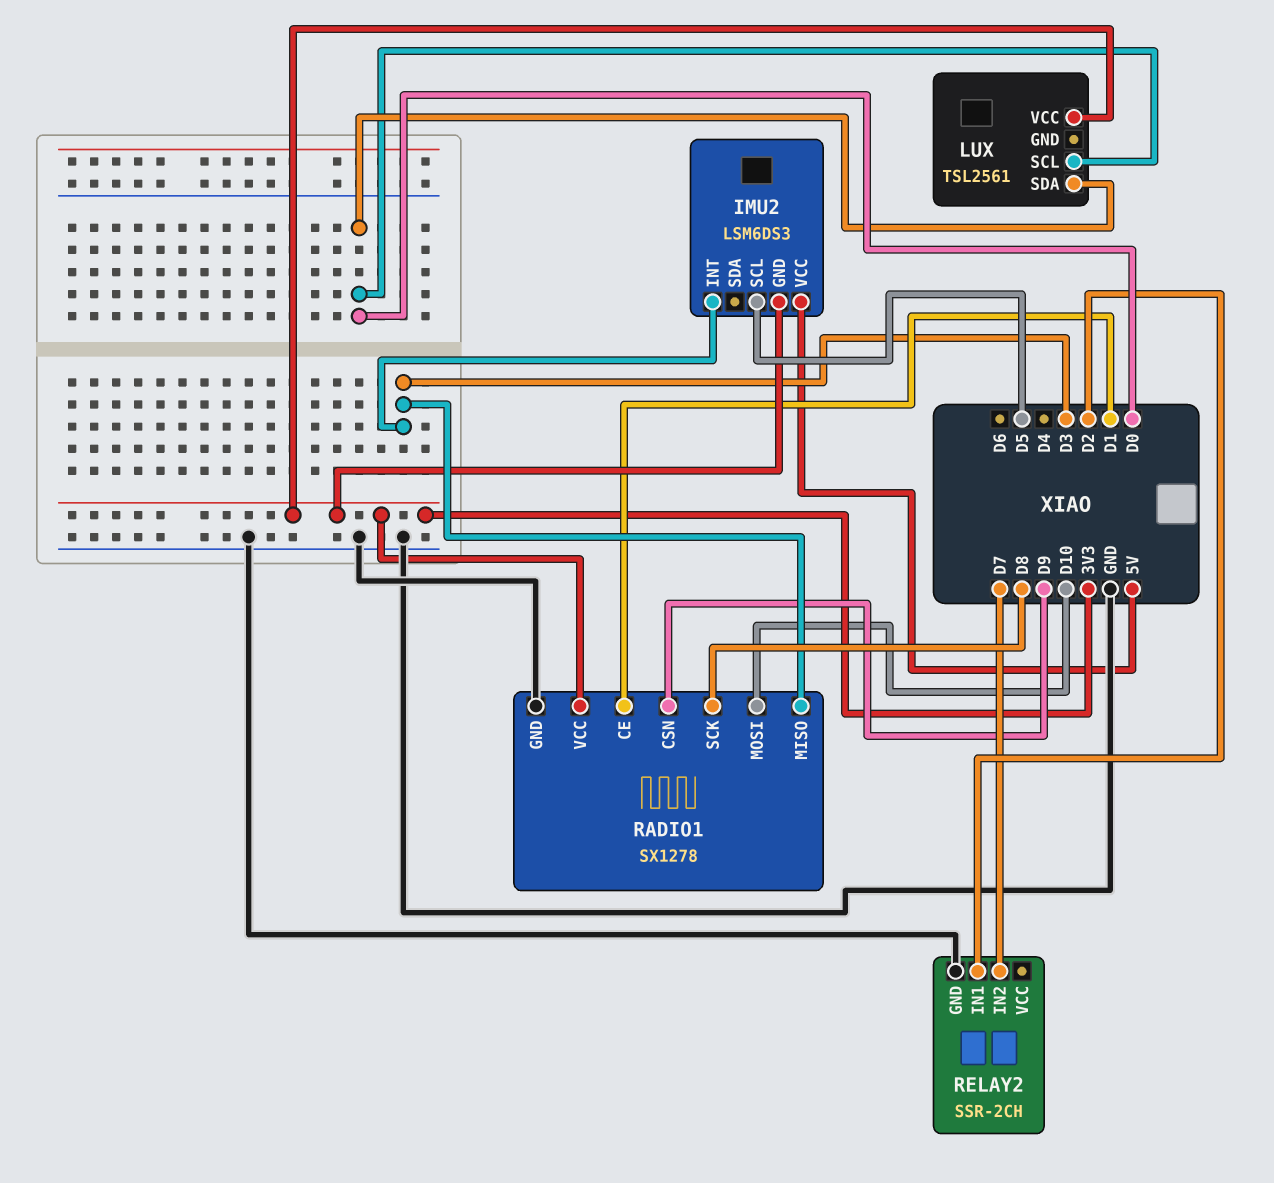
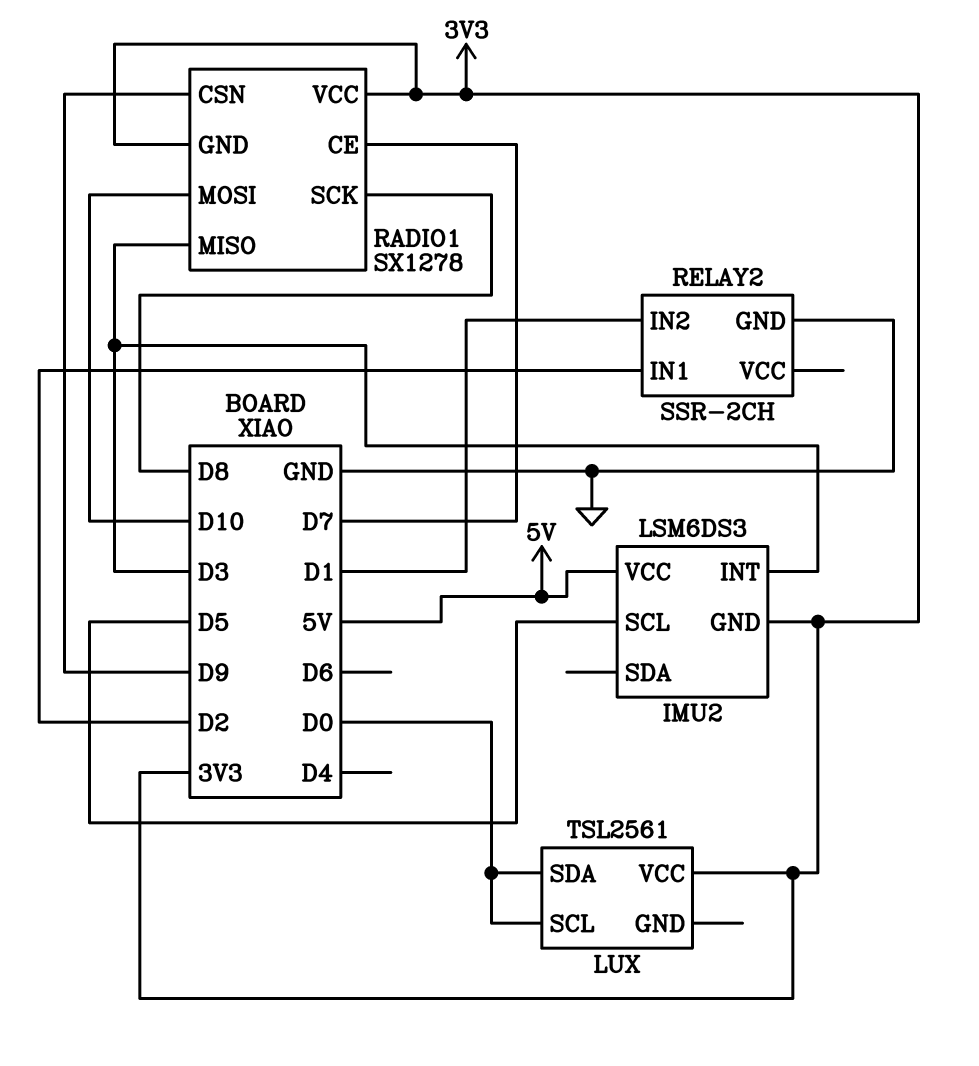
RADIO1 pin CE: D1 -> D7
RADIO1 pin GND: GND -> 3V3
RELAY2 pin IN2: D7 -> D1

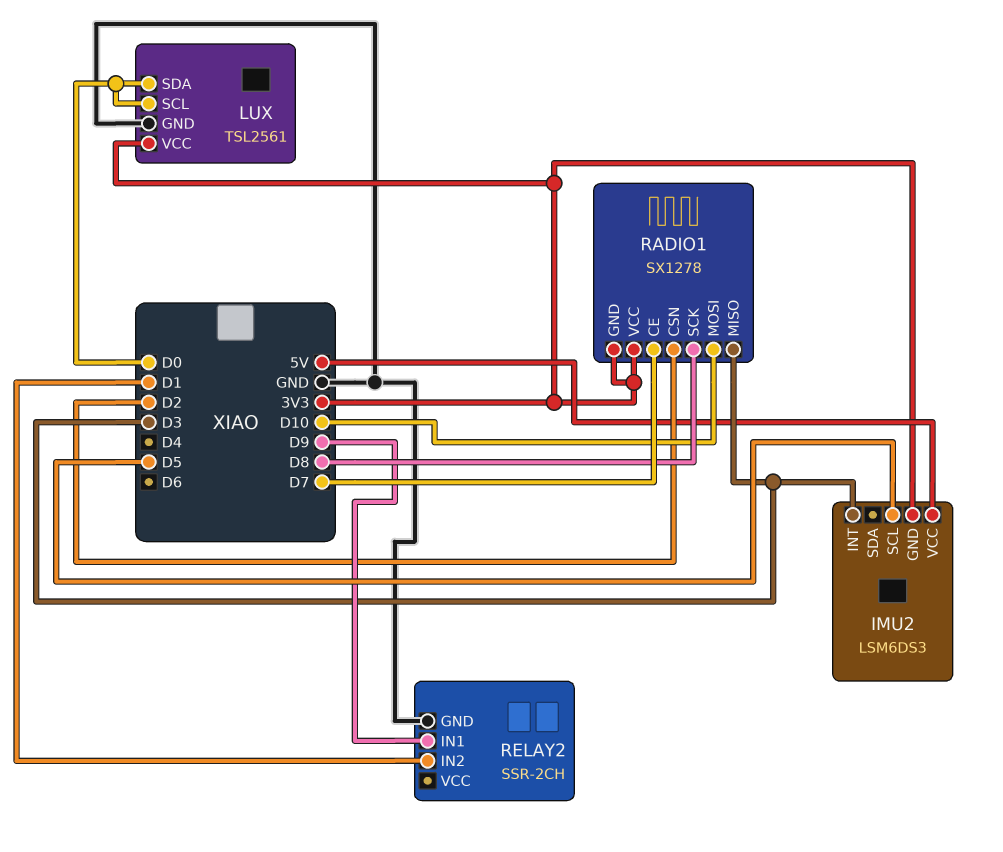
LUX pin GND: none -> GND
RADIO1 pin CSN: D9 -> D2
RELAY2 pin IN1: D2 -> D9

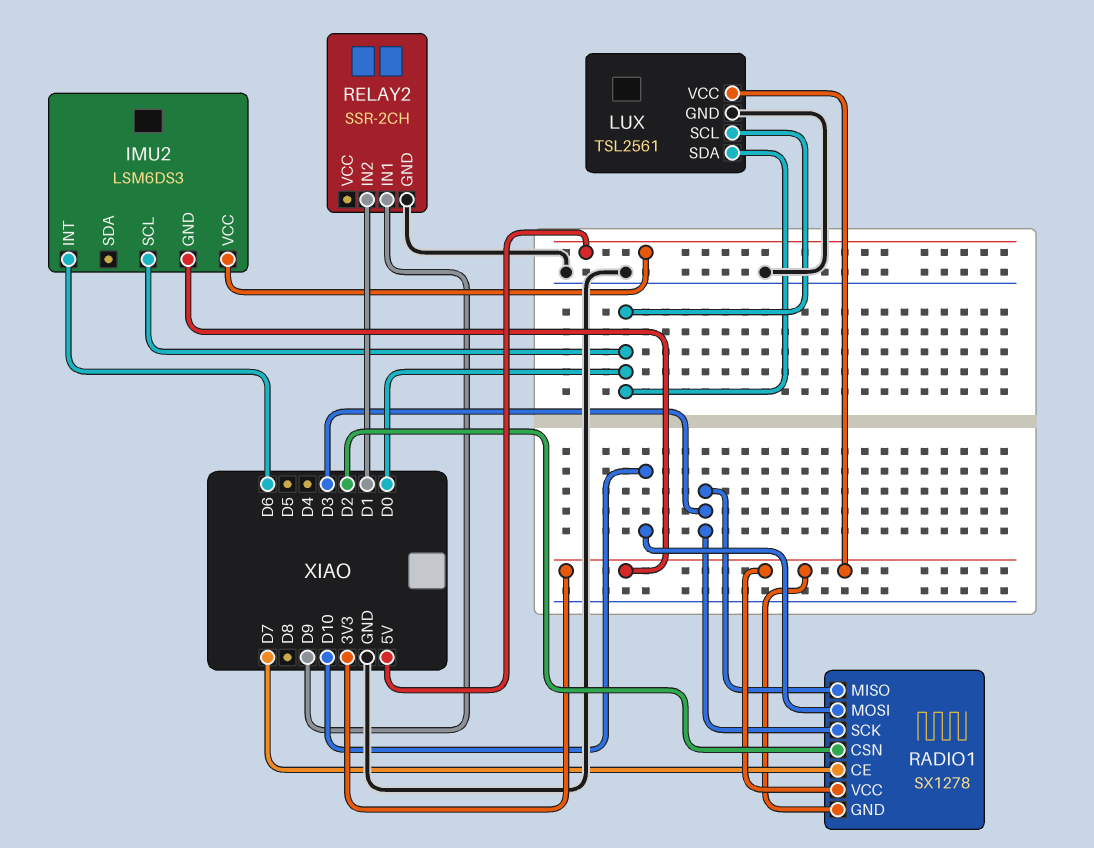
IMU2 pin INT: D3 -> D6
IMU2 pin SCL: D5 -> D0
RADIO1 pin SCK: D8 -> D3

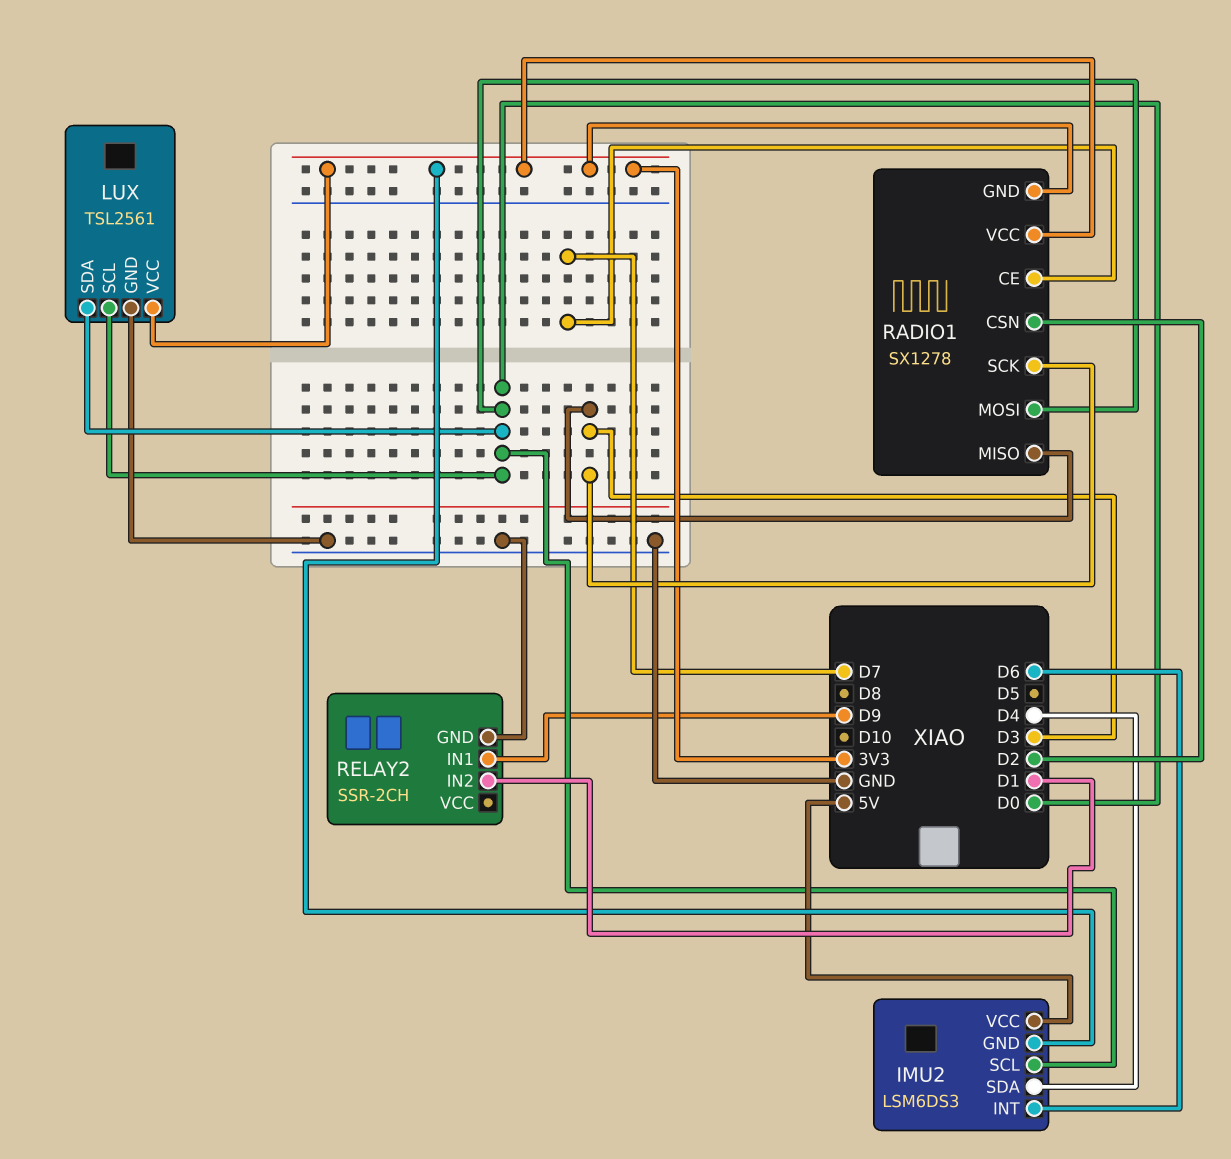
IMU2 pin SDA: none -> D4
RADIO1 pin MOSI: D10 -> D0

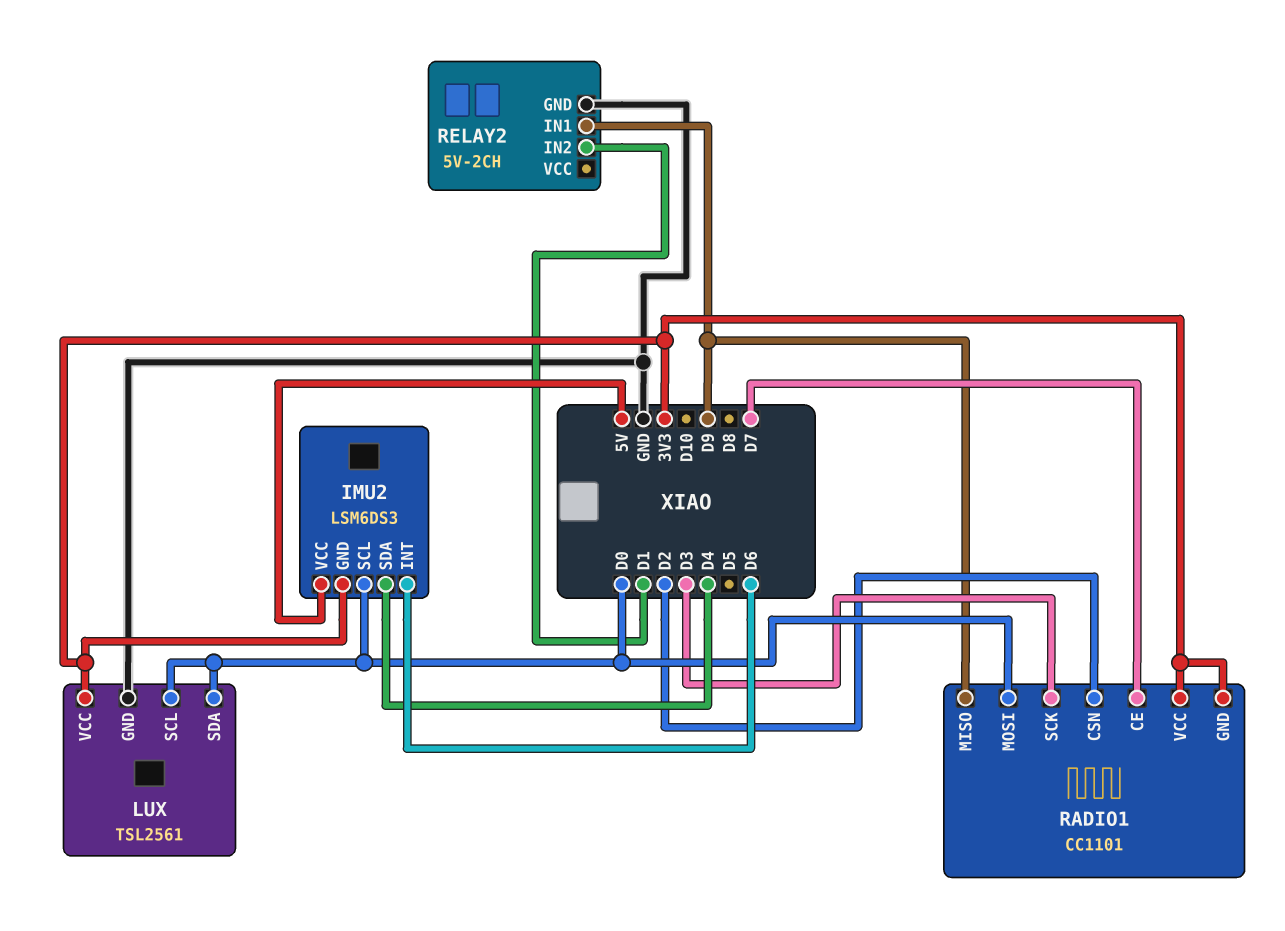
RADIO1: SX1278 -> CC1101
RADIO1 pin MISO: D3 -> D9
RELAY2: SSR-2CH -> 5V-2CH

